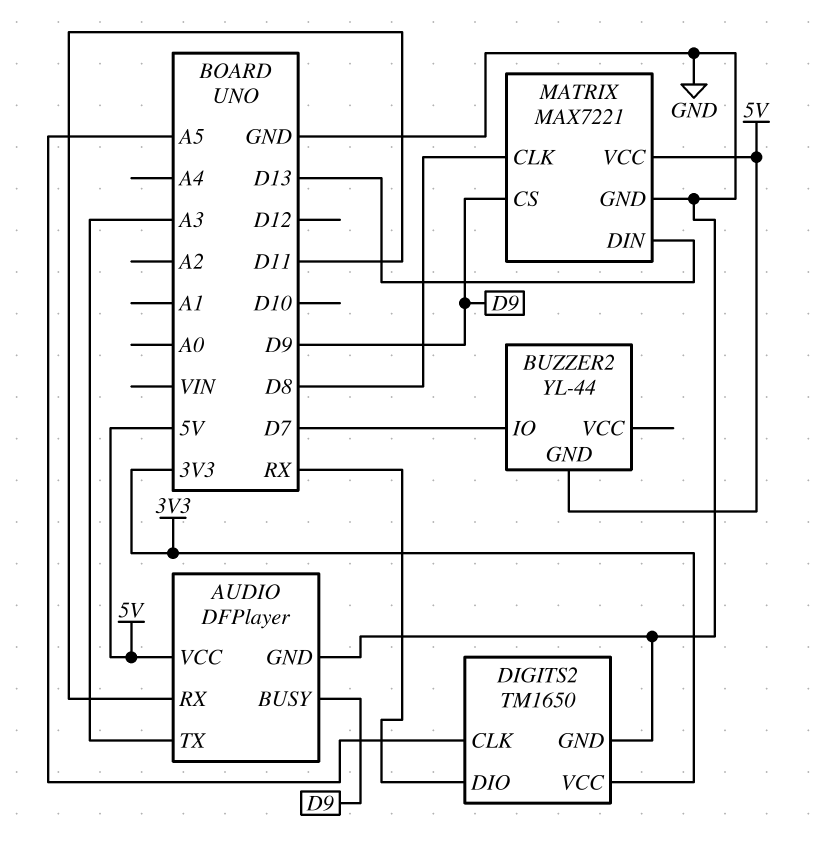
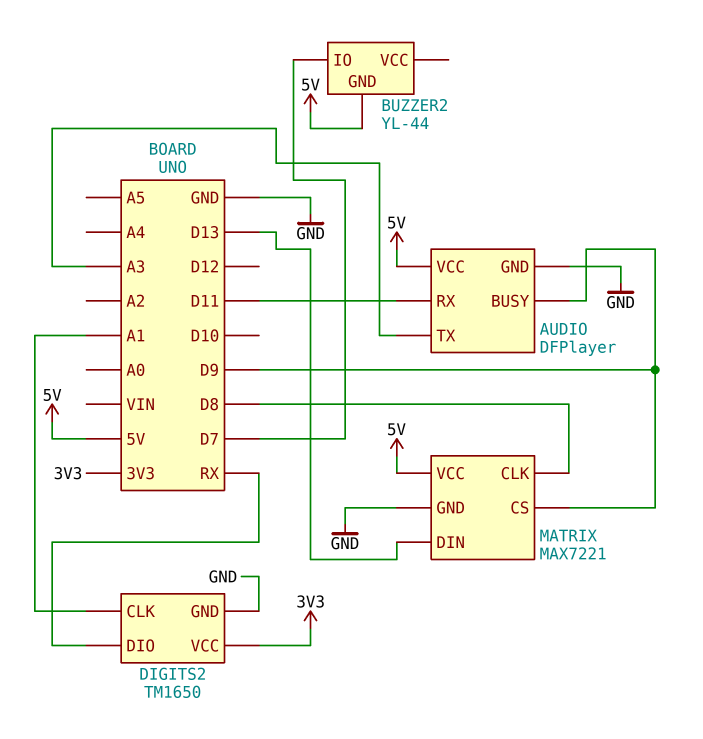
DIGITS2 pin CLK: A5 -> A1

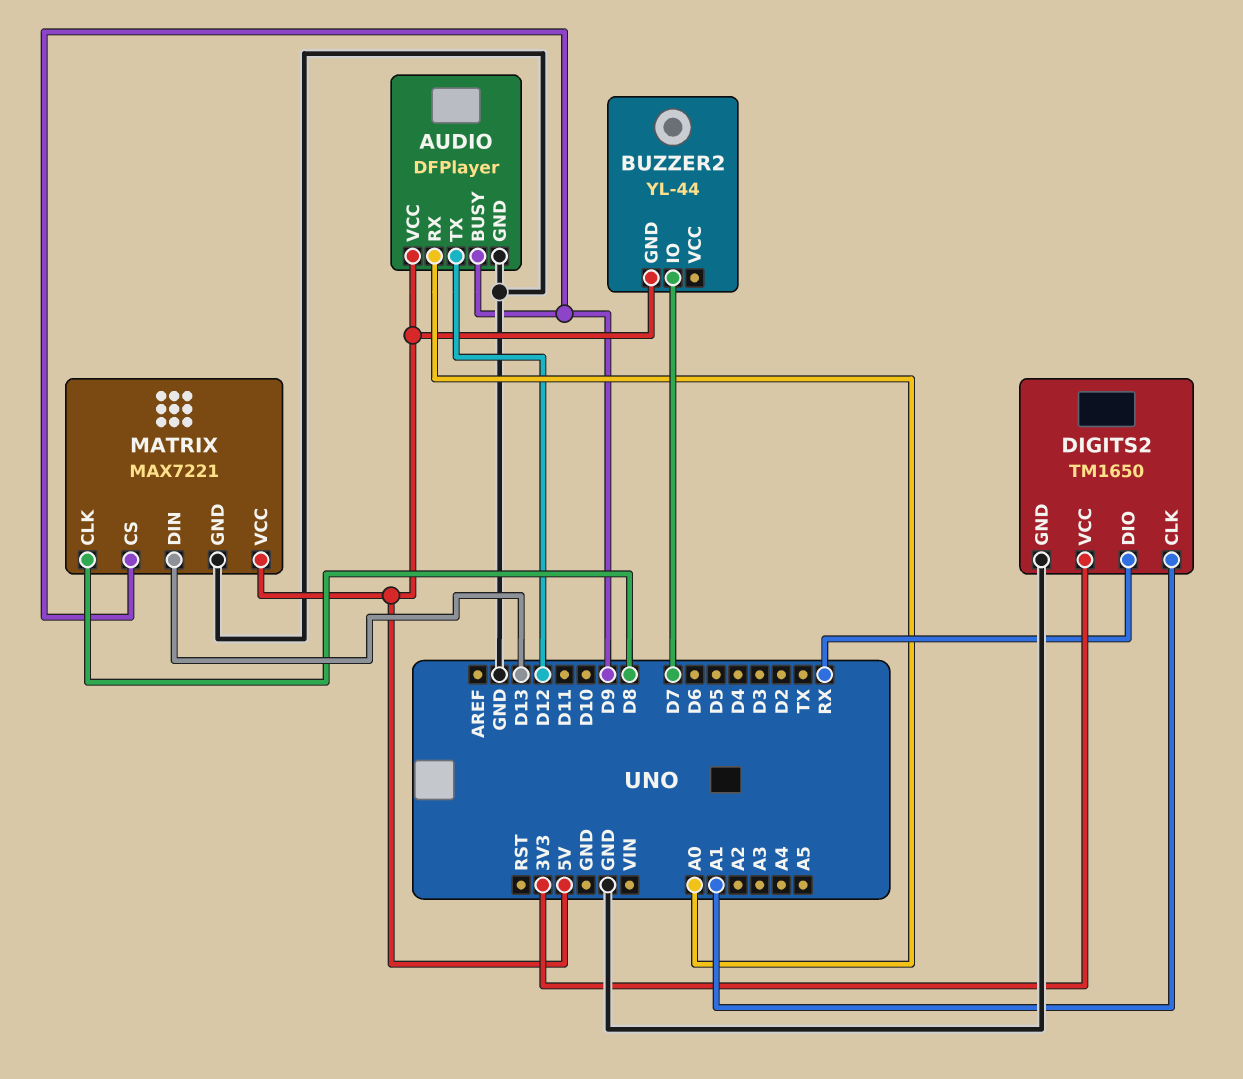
AUDIO pin RX: D11 -> A0
AUDIO pin TX: A3 -> D12

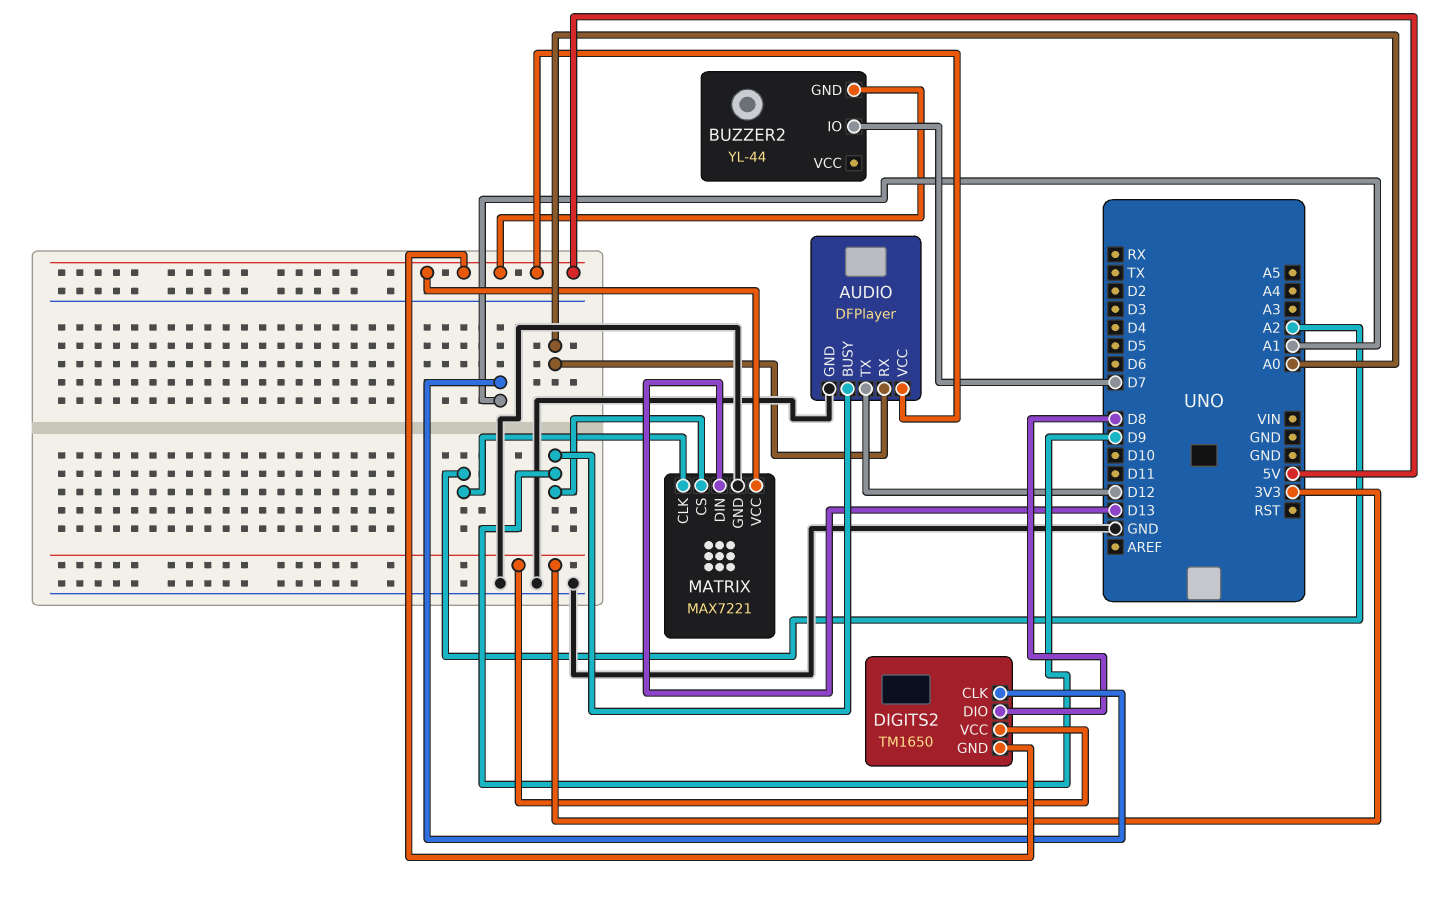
DIGITS2 pin DIO: RX -> D8
DIGITS2 pin GND: GND -> 5V
MATRIX pin CLK: D8 -> A2

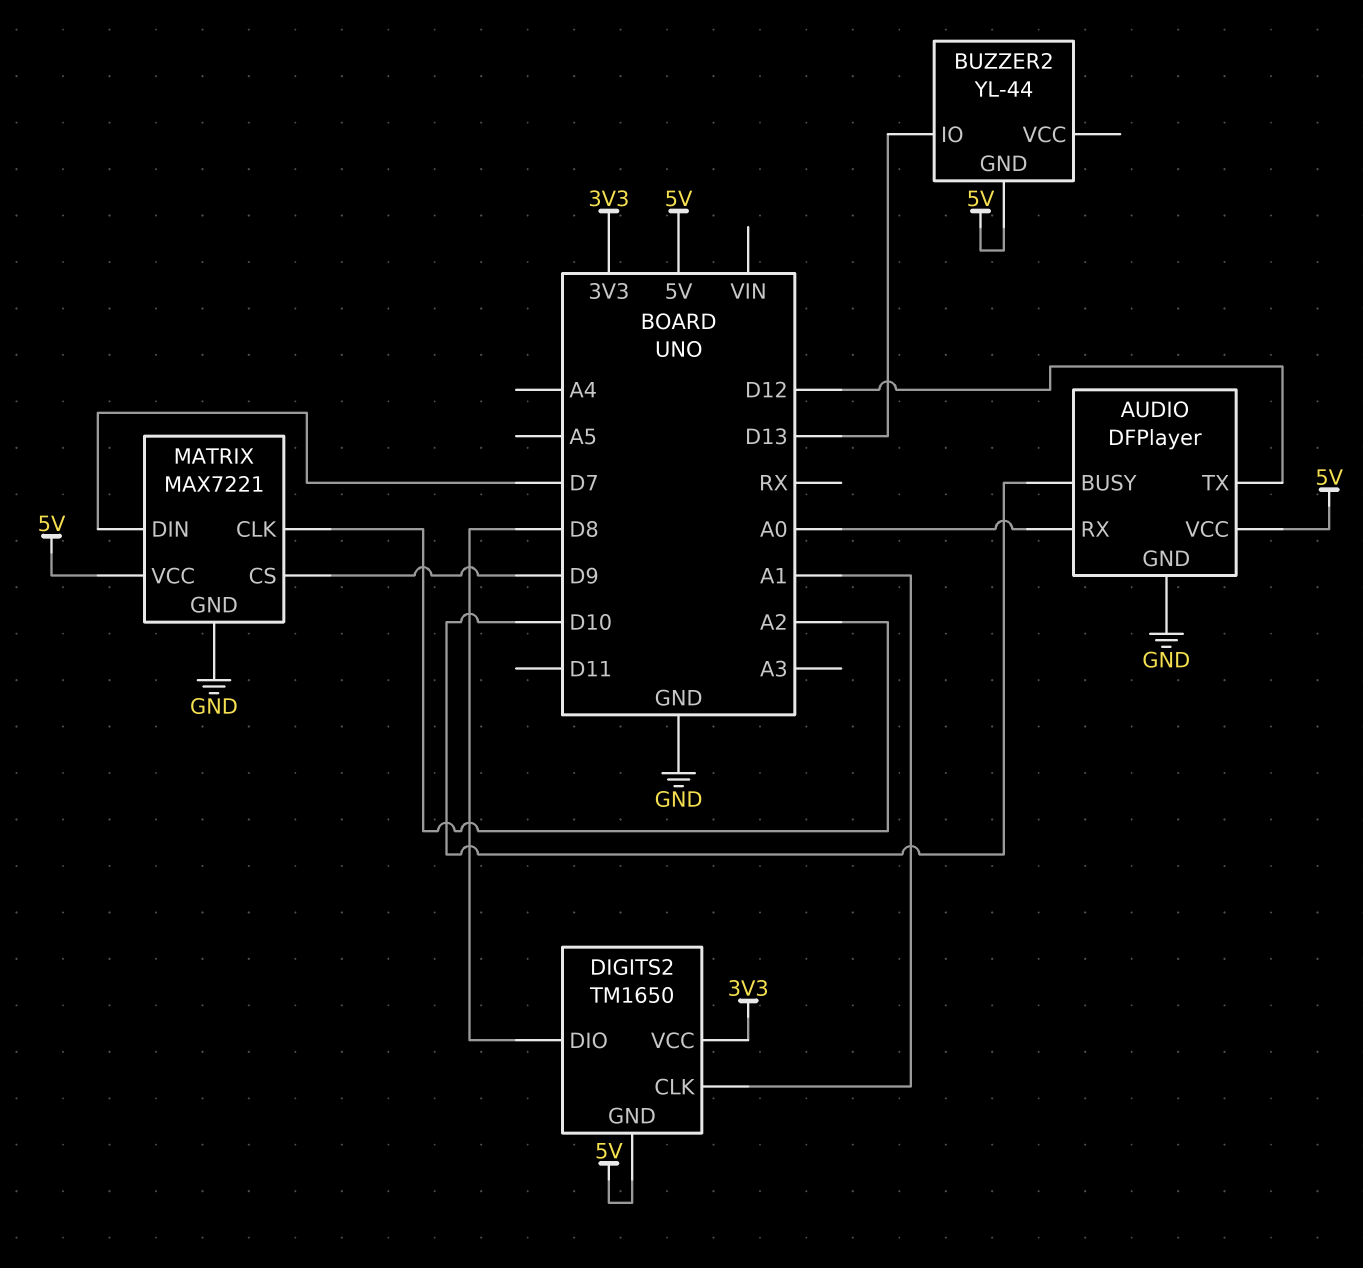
AUDIO pin BUSY: D9 -> D10
BUZZER2 pin IO: D7 -> D13
MATRIX pin DIN: D13 -> D7

